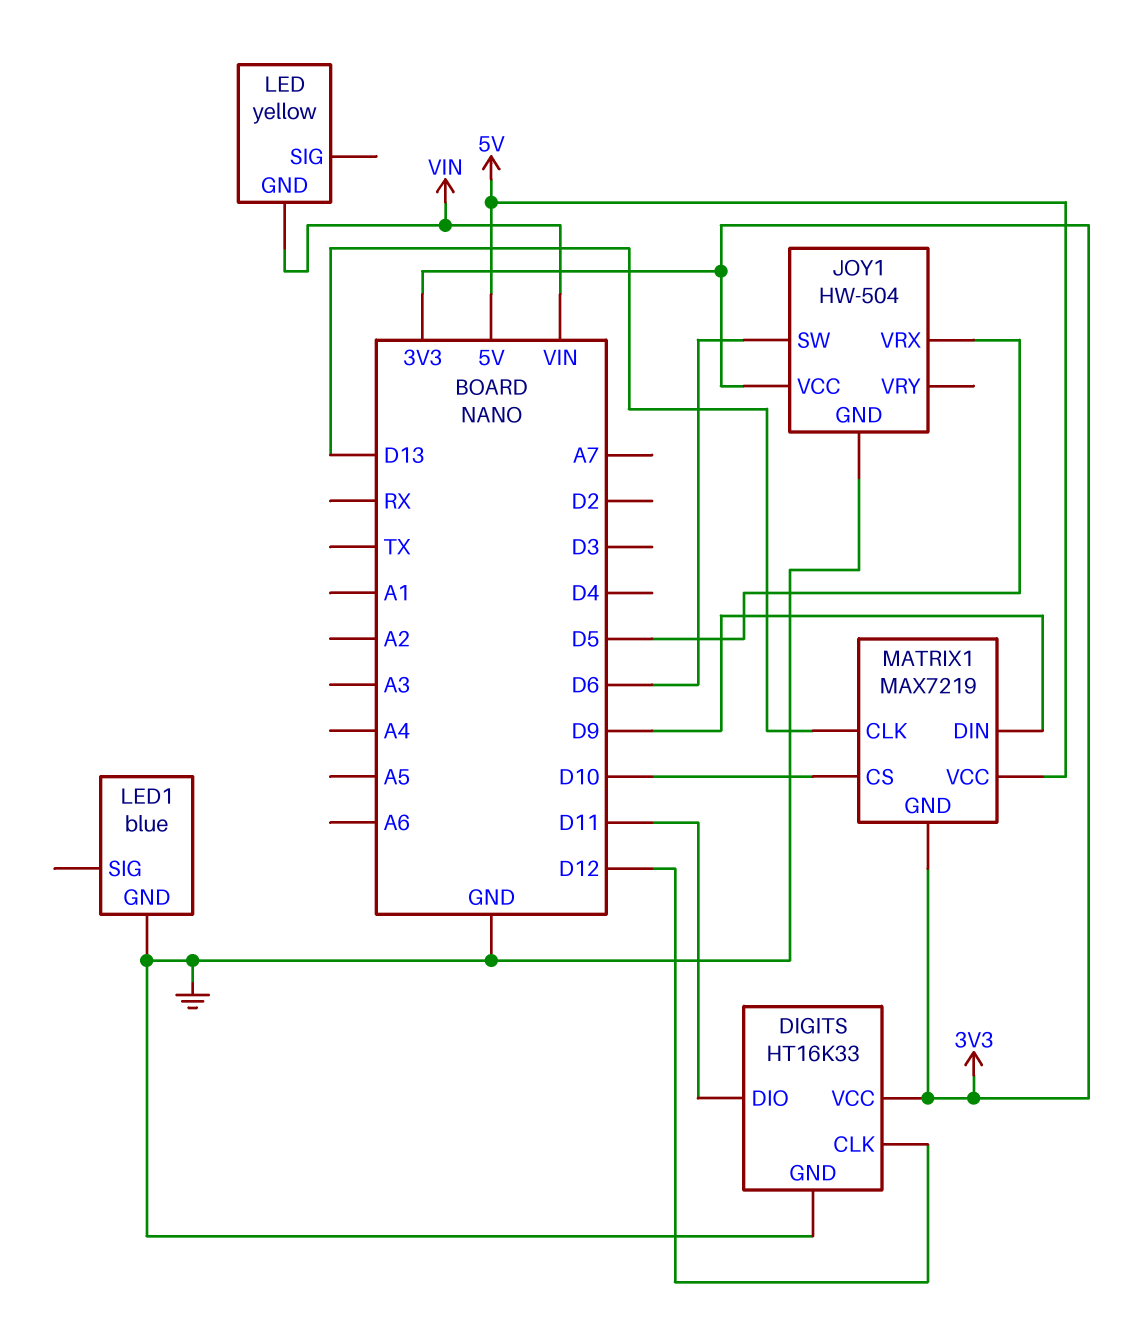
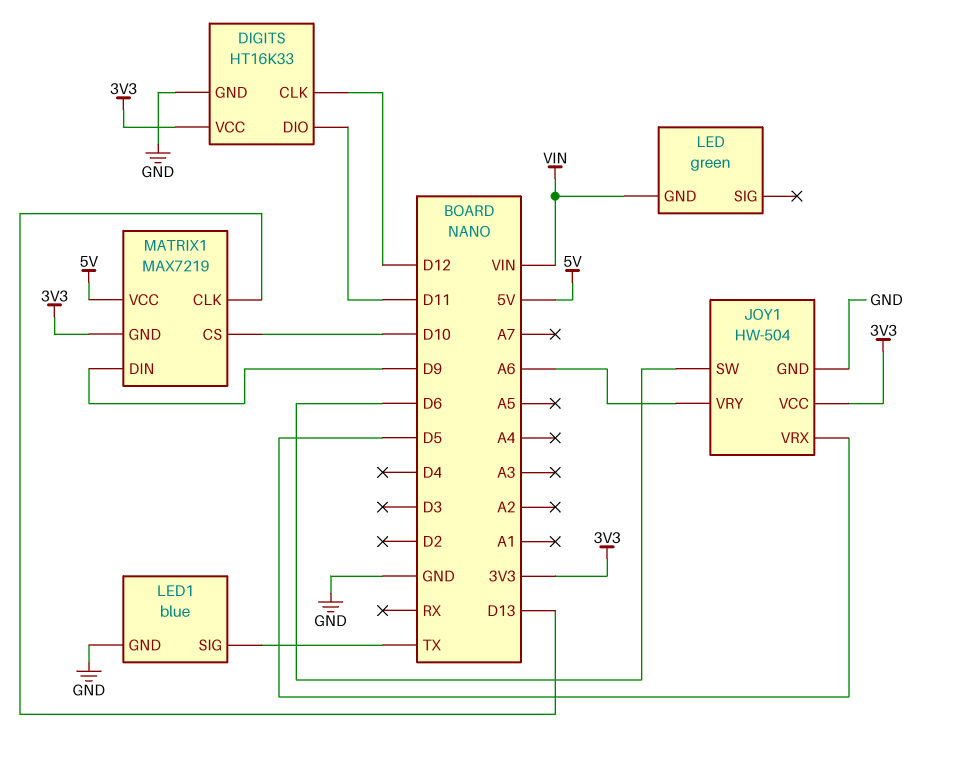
JOY1 pin VRY: none -> A6
LED: yellow -> green
LED1 pin SIG: none -> TX

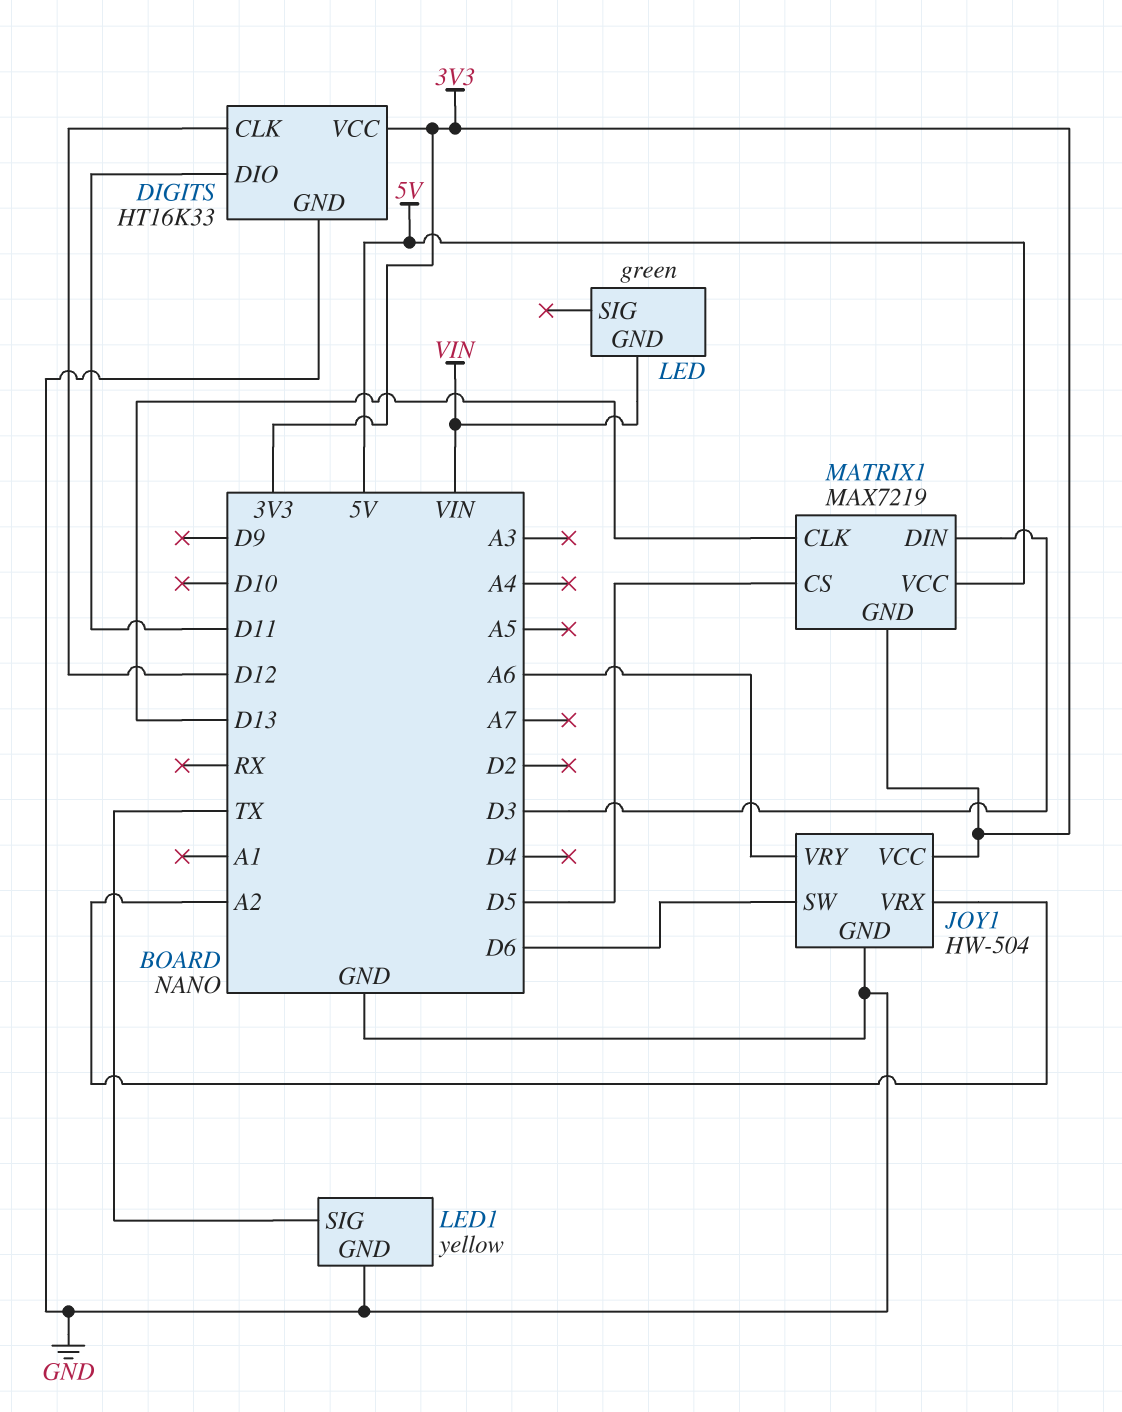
JOY1 pin VRX: D5 -> A2
LED1: blue -> yellow
MATRIX1 pin CS: D10 -> D5
MATRIX1 pin DIN: D9 -> D3

